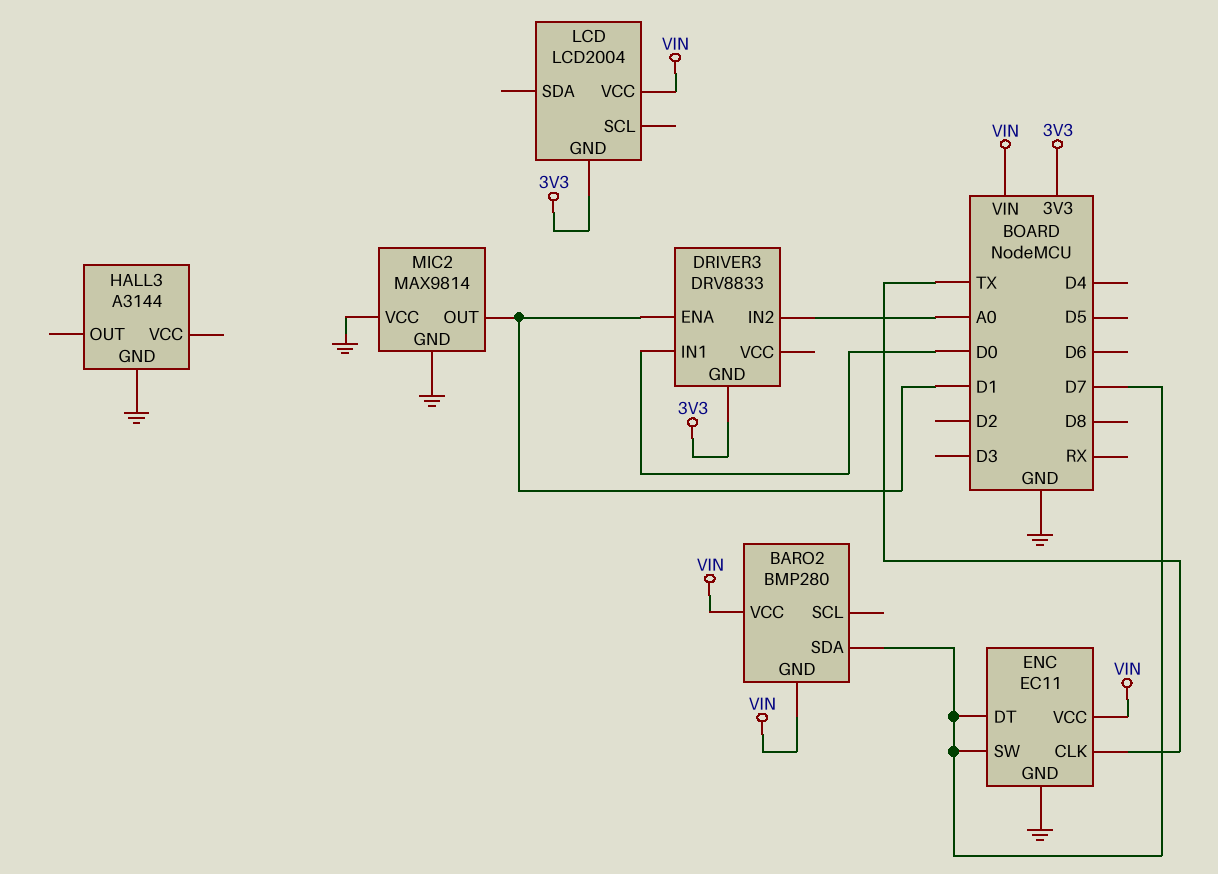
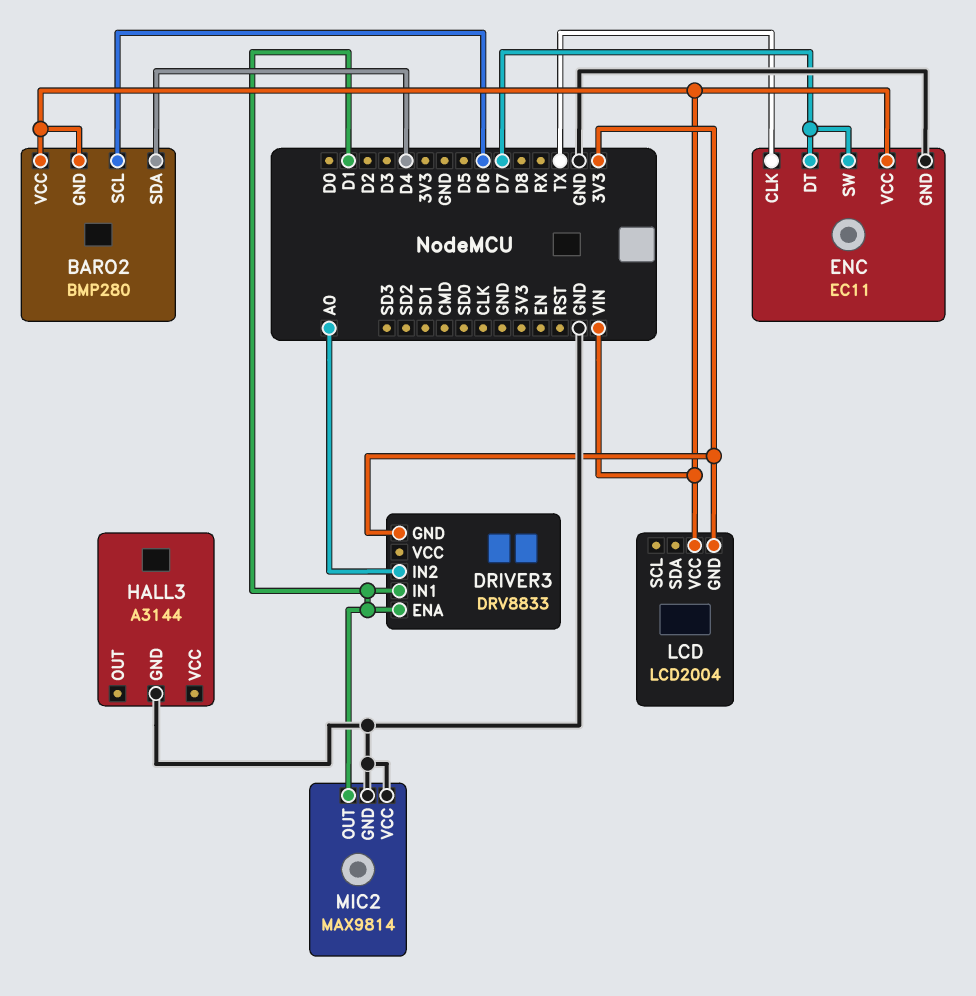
BARO2 pin SCL: none -> D6
BARO2 pin SDA: D7 -> D4
DRIVER3 pin IN1: D0 -> D1

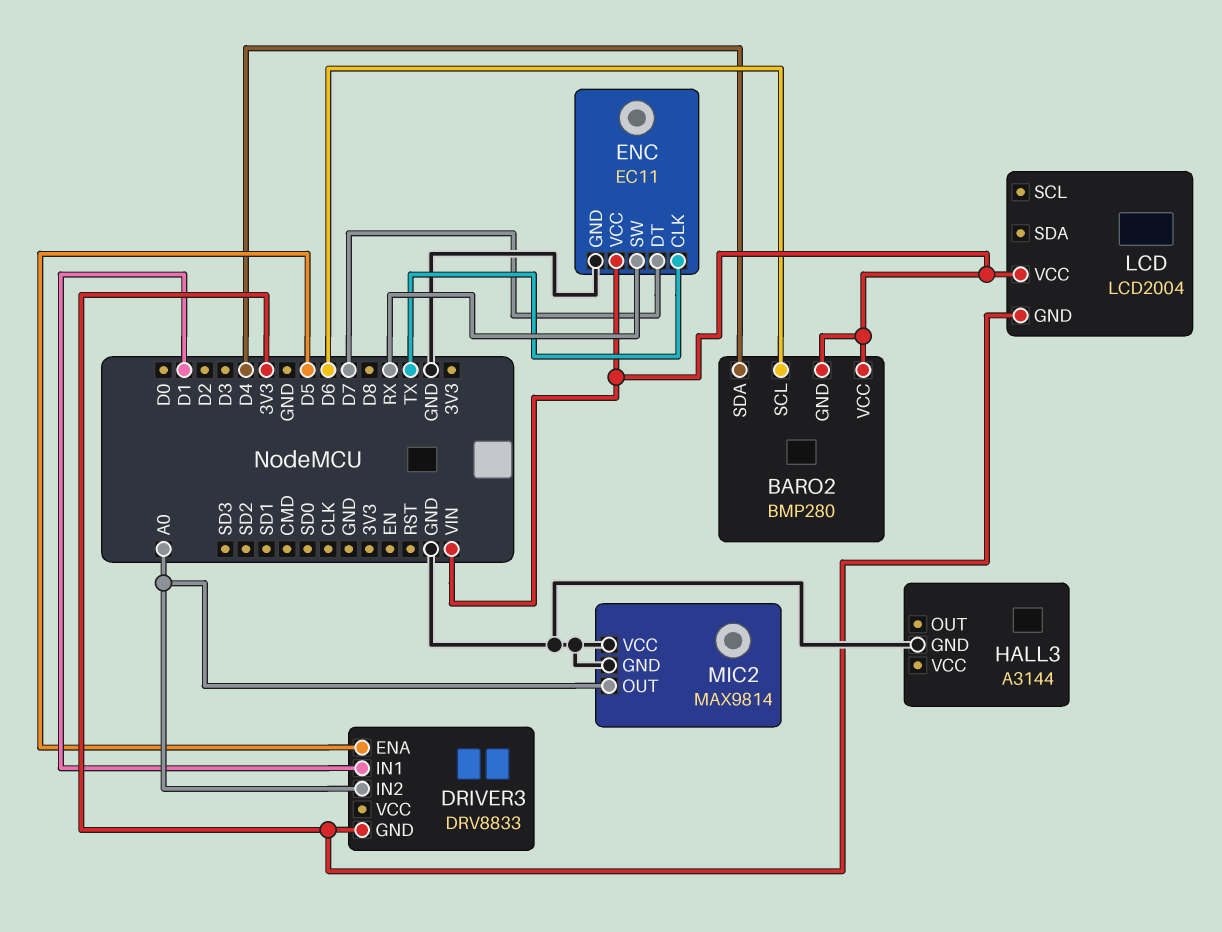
DRIVER3 pin ENA: D1 -> D5
ENC pin SW: D7 -> RX
MIC2 pin OUT: D1 -> A0

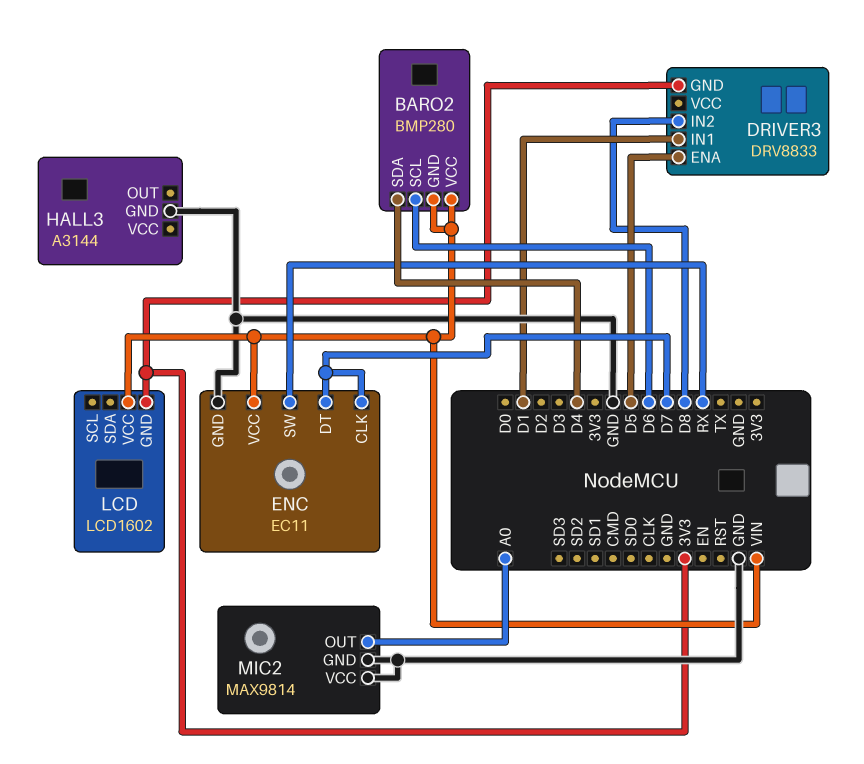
DRIVER3 pin IN2: A0 -> D8
ENC pin CLK: TX -> D7
LCD: LCD2004 -> LCD1602

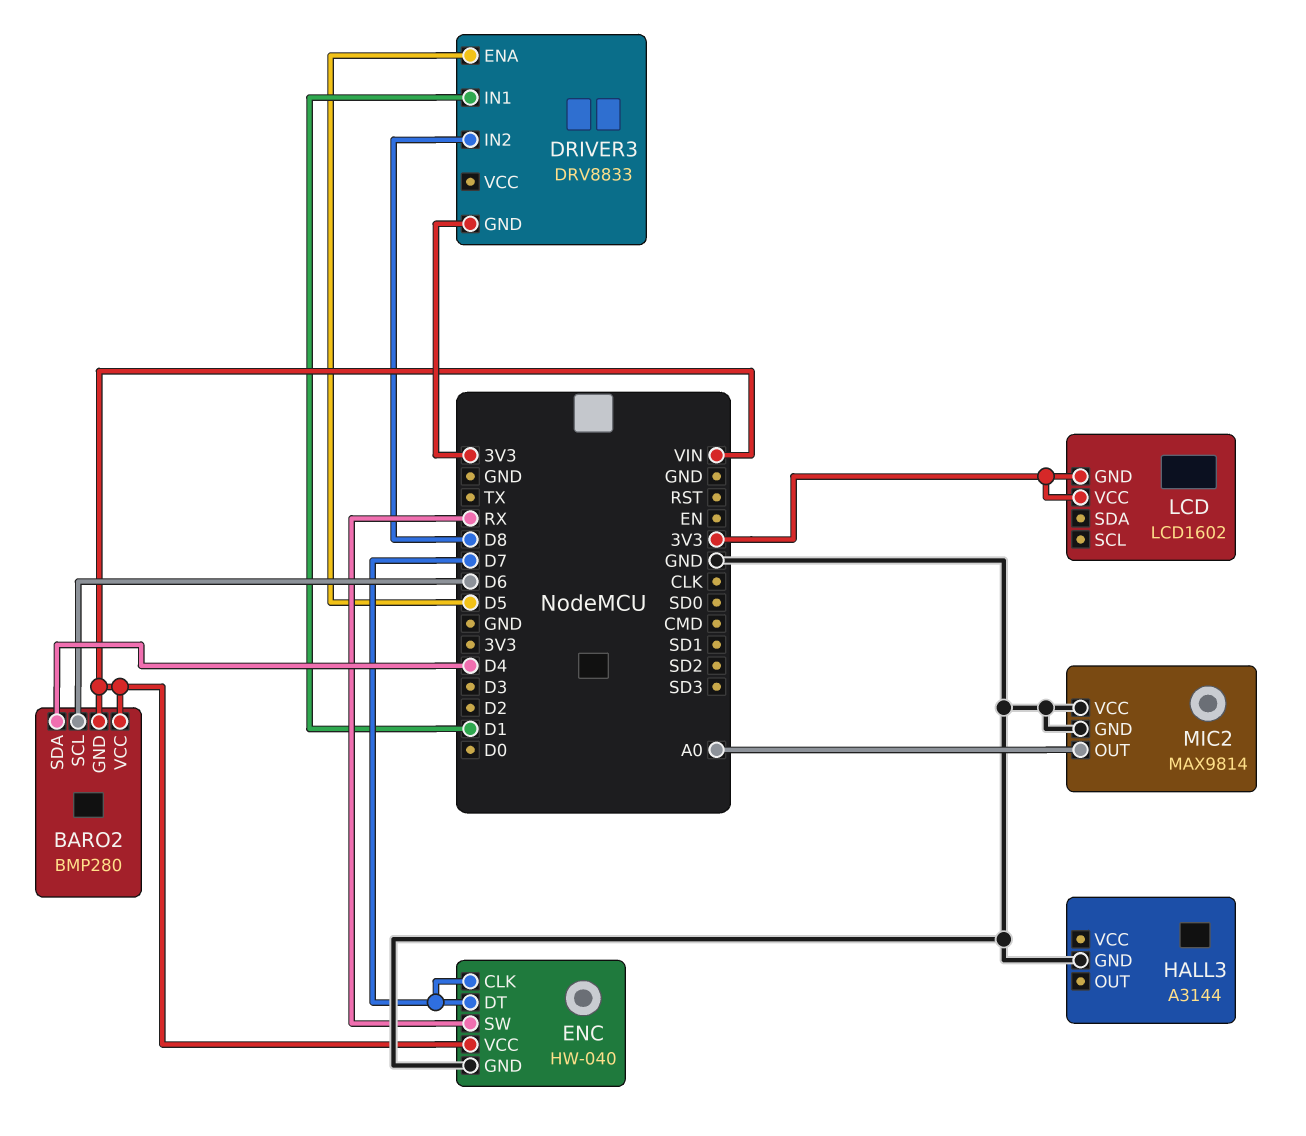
ENC: EC11 -> HW-040
LCD pin VCC: VIN -> 3V3

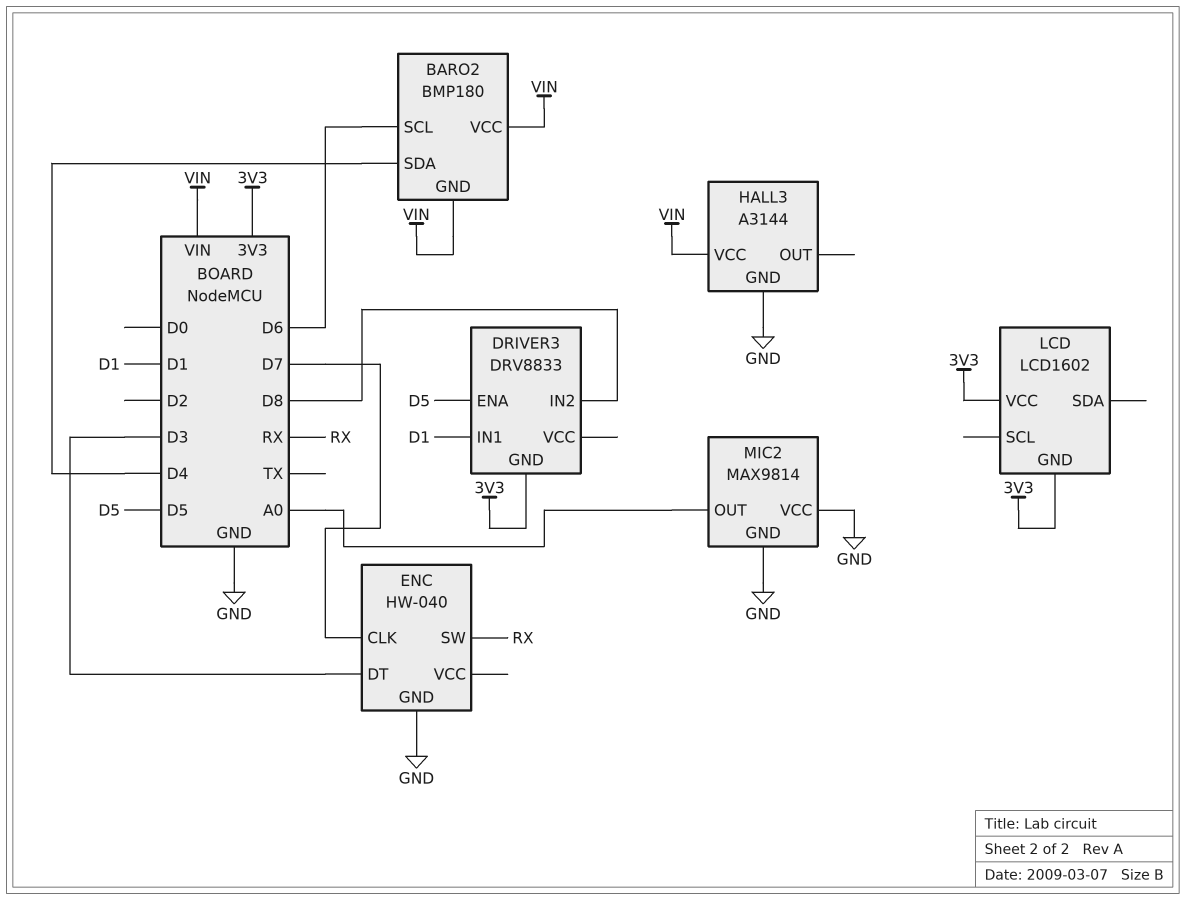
BARO2: BMP280 -> BMP180
ENC pin DT: D7 -> D3
ENC pin VCC: VIN -> none
HALL3 pin VCC: none -> VIN

